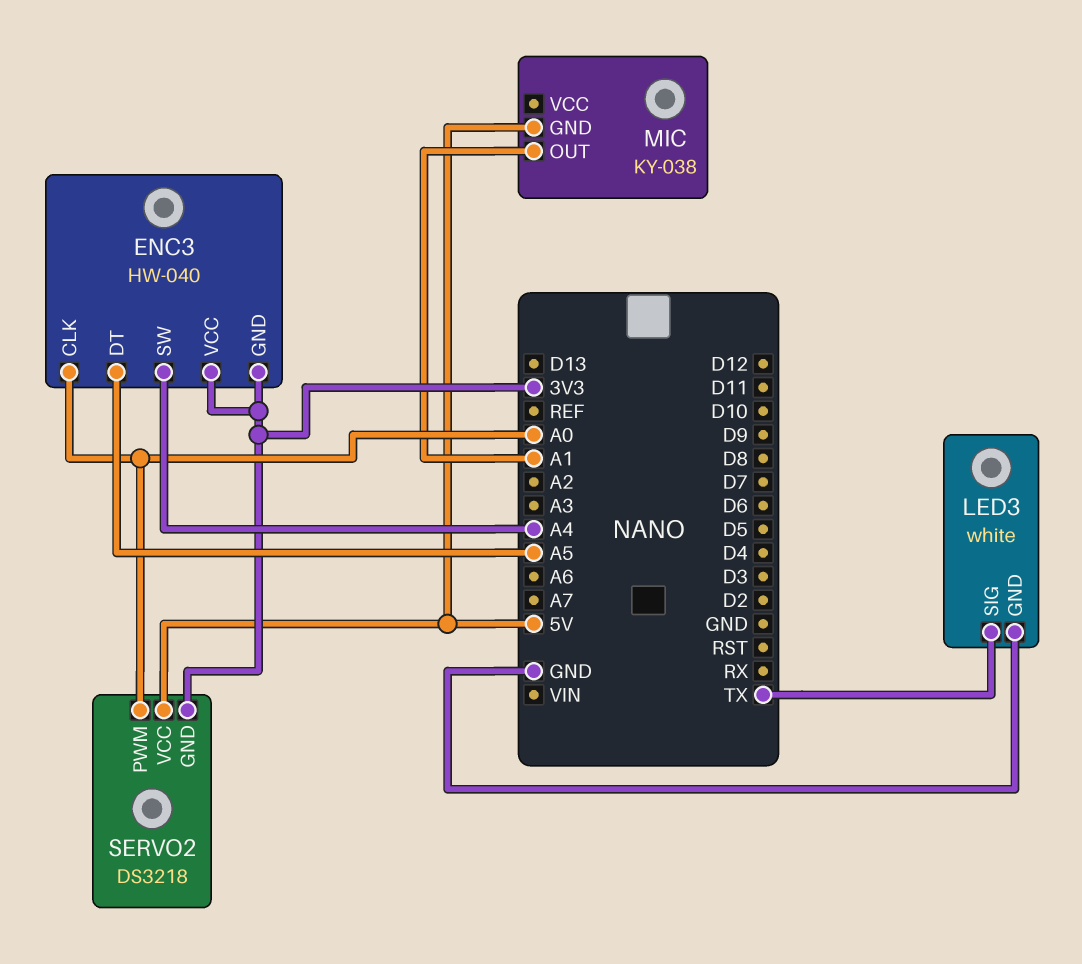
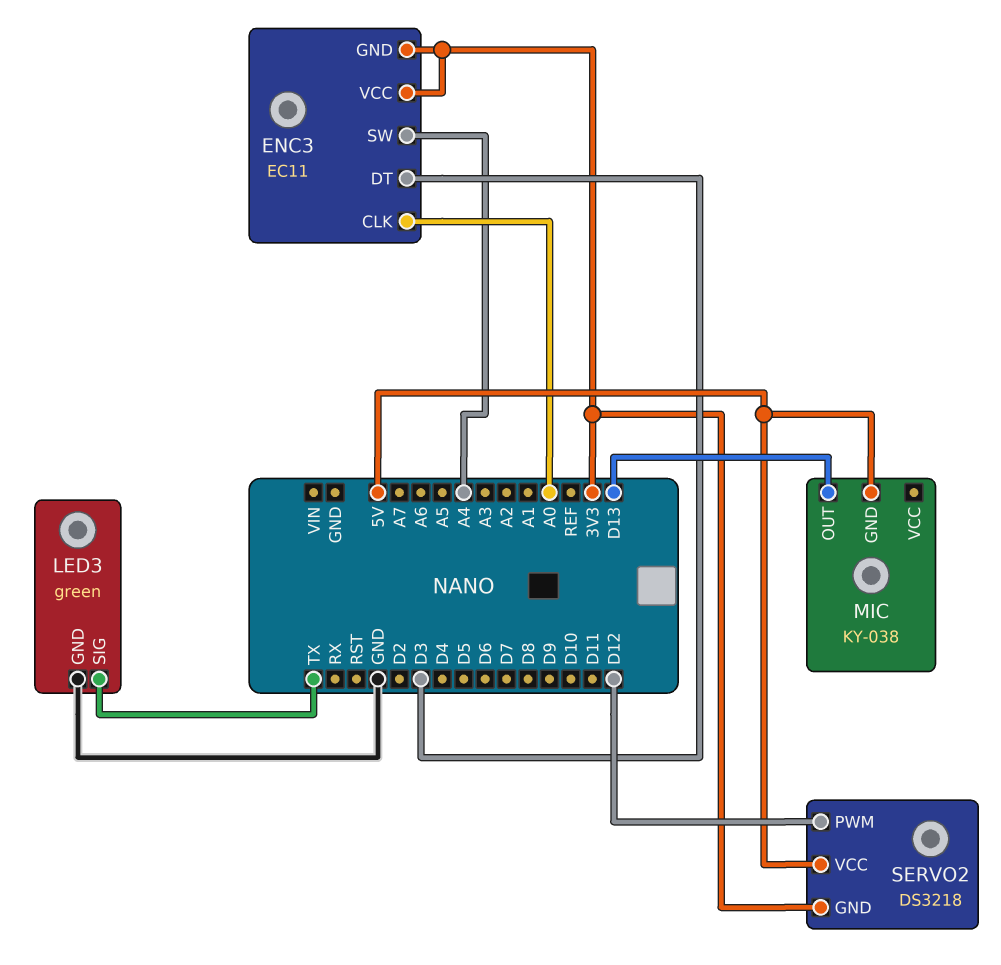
ENC3: HW-040 -> EC11
ENC3 pin DT: A5 -> D3
LED3: white -> green
MIC pin OUT: A1 -> D13
SERVO2 pin PWM: A0 -> D12

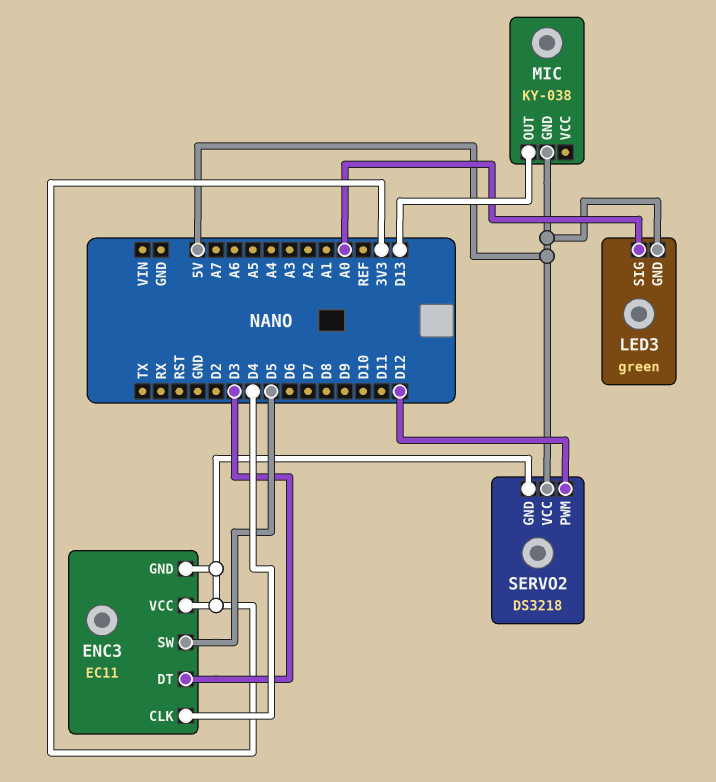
ENC3 pin CLK: A0 -> D4
ENC3 pin SW: A4 -> D5
LED3 pin GND: GND -> 5V
LED3 pin SIG: TX -> A0

